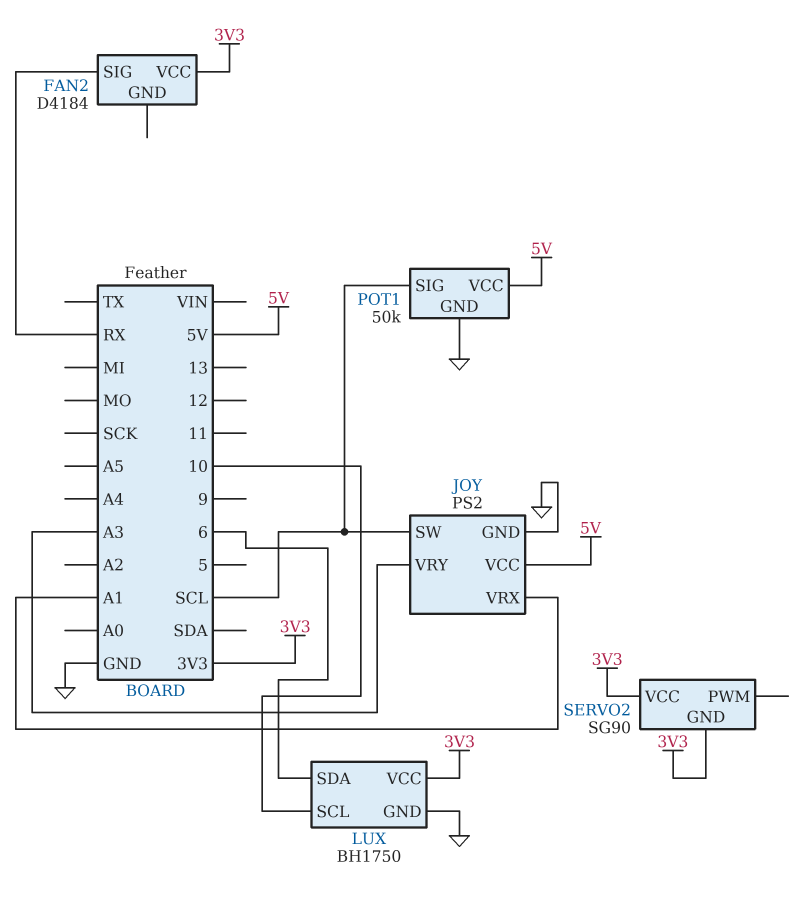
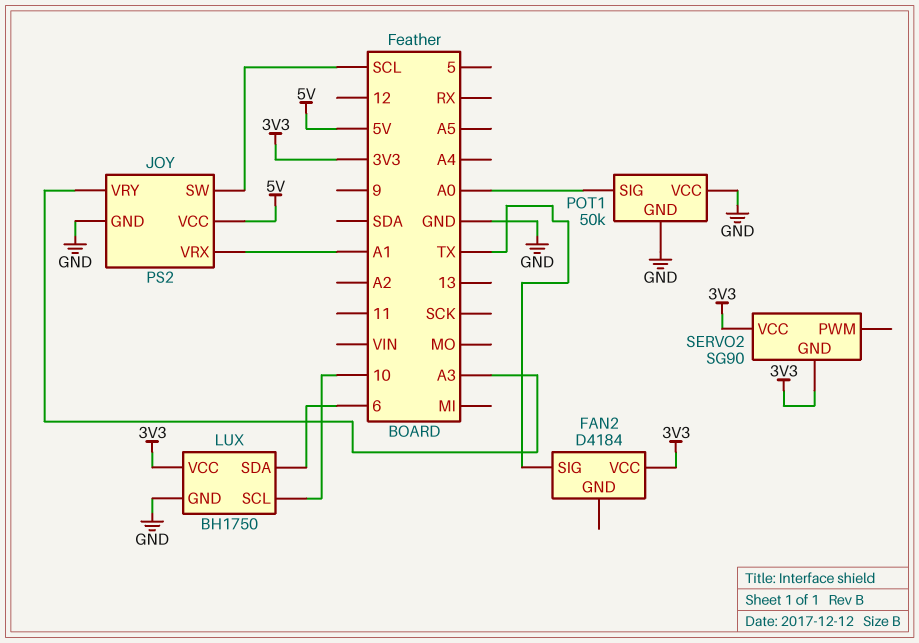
FAN2 pin SIG: RX -> TX
POT1 pin SIG: SCL -> A0
POT1 pin VCC: 5V -> GND

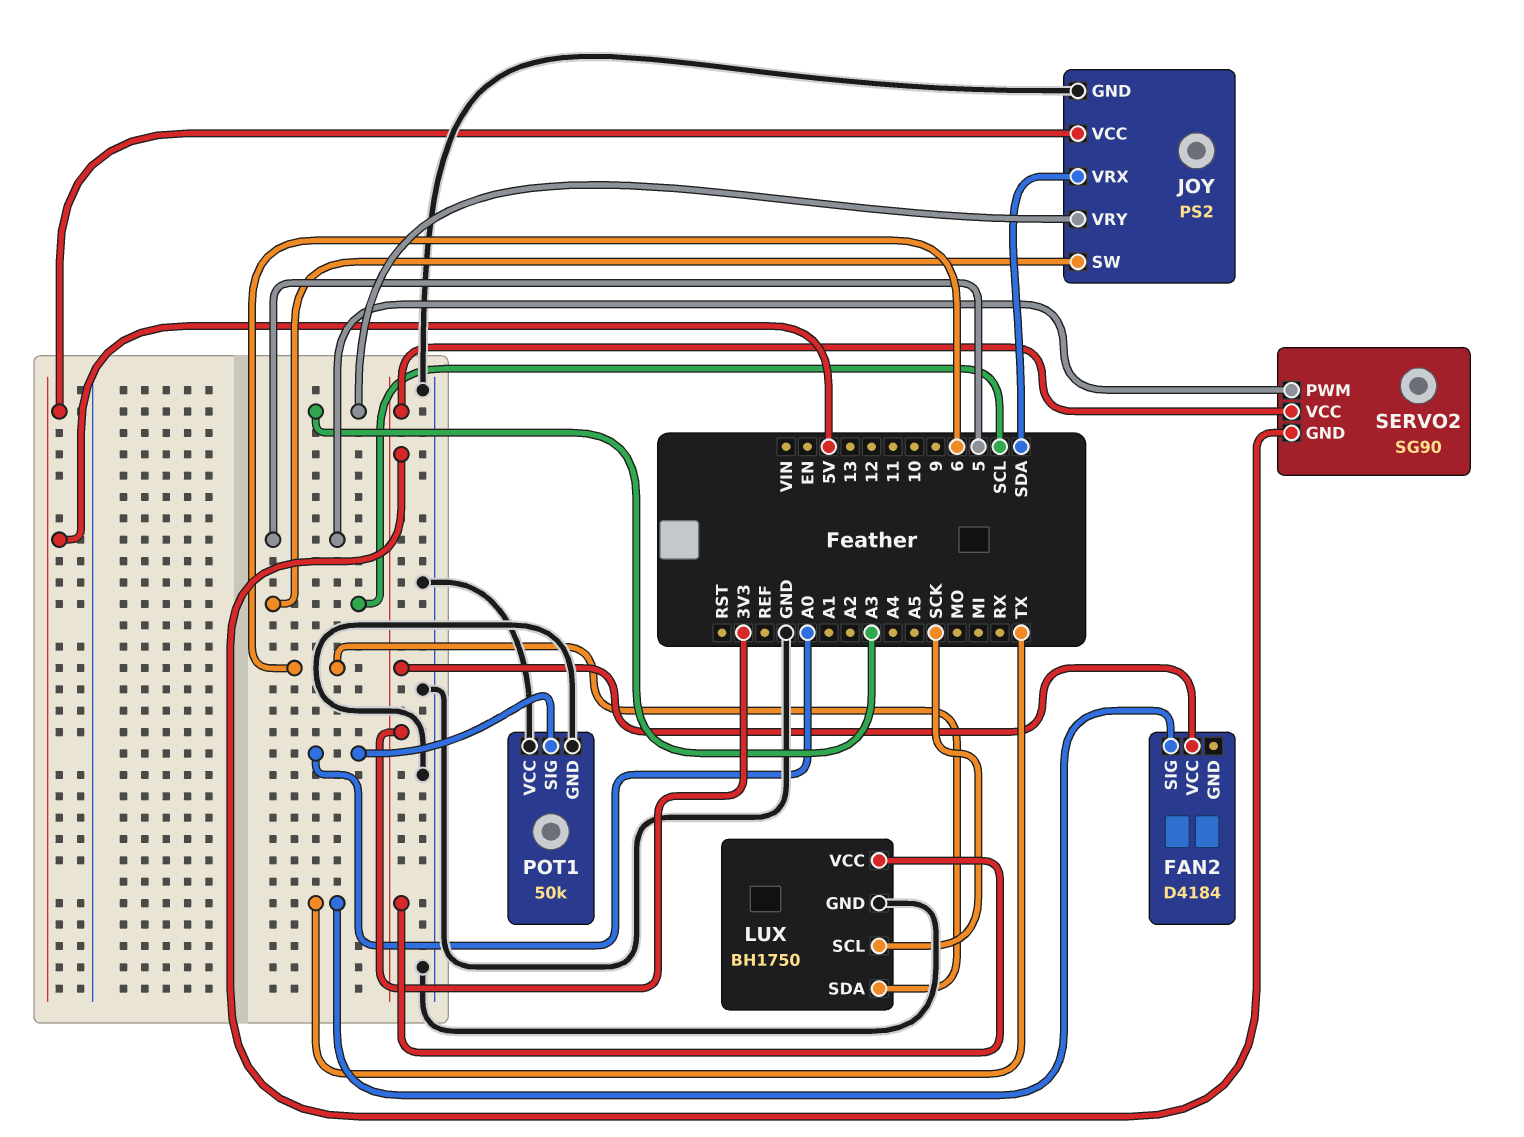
JOY pin VRX: A1 -> SDA
LUX pin SCL: 10 -> SCK
SERVO2 pin PWM: none -> 5

